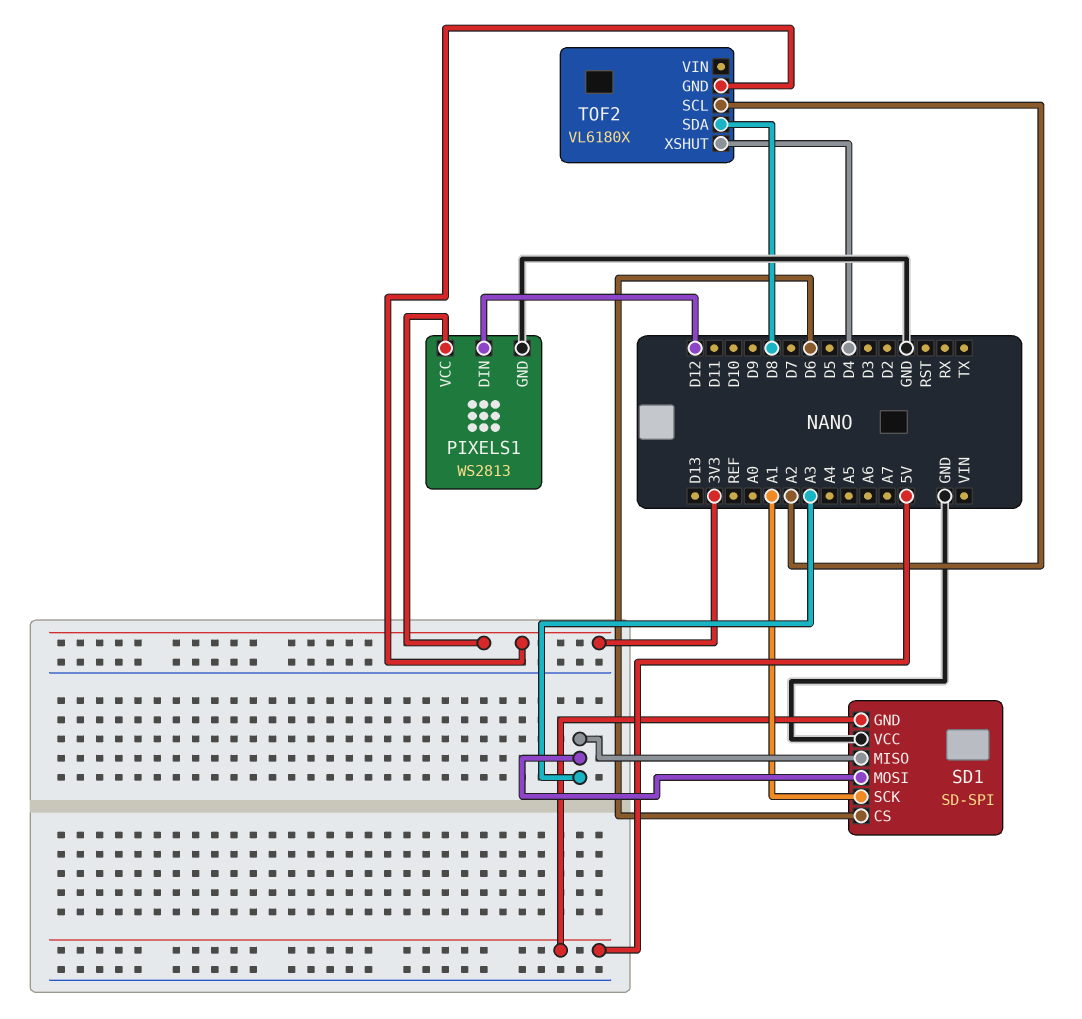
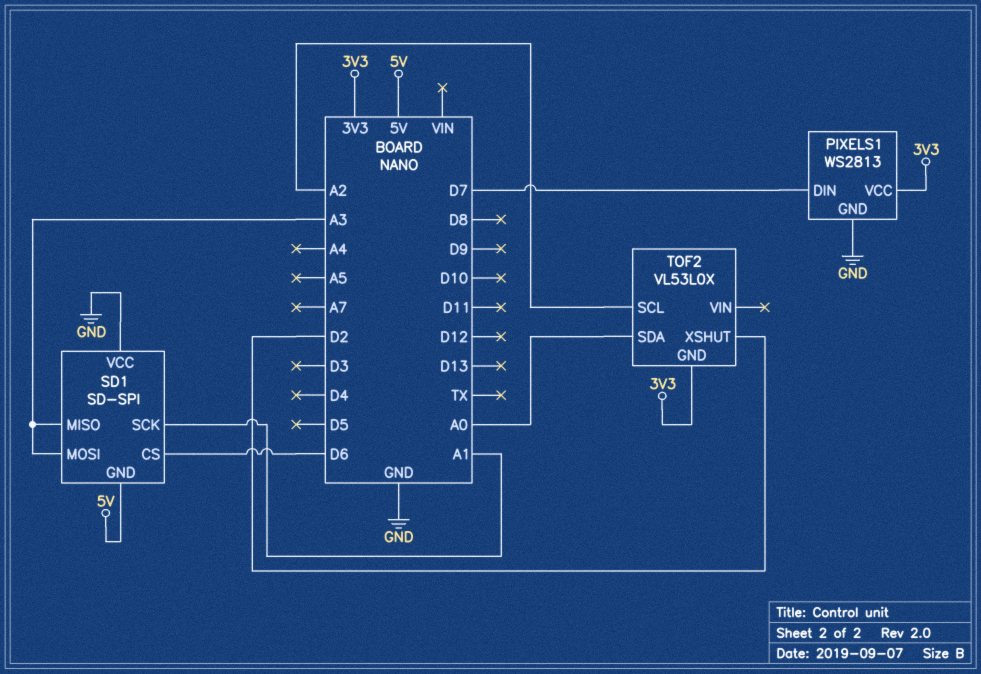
PIXELS1 pin DIN: D12 -> D7
TOF2: VL6180X -> VL53L0X
TOF2 pin SDA: D8 -> A0
TOF2 pin XSHUT: D4 -> D2

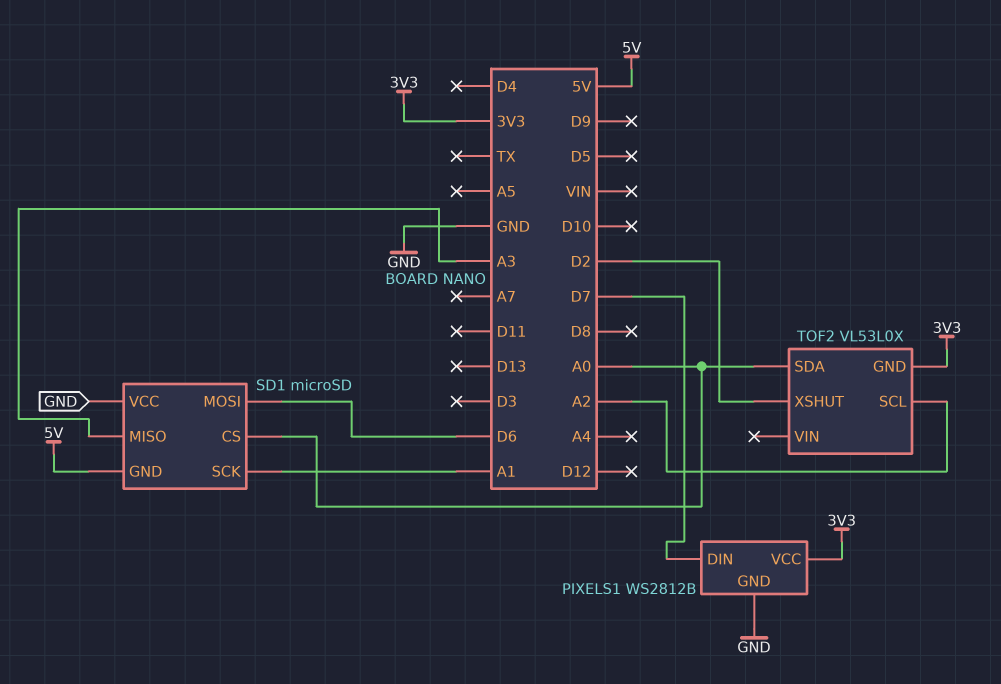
PIXELS1: WS2813 -> WS2812B
SD1: SD-SPI -> microSD
SD1 pin CS: D6 -> A0
SD1 pin MOSI: A3 -> D6

